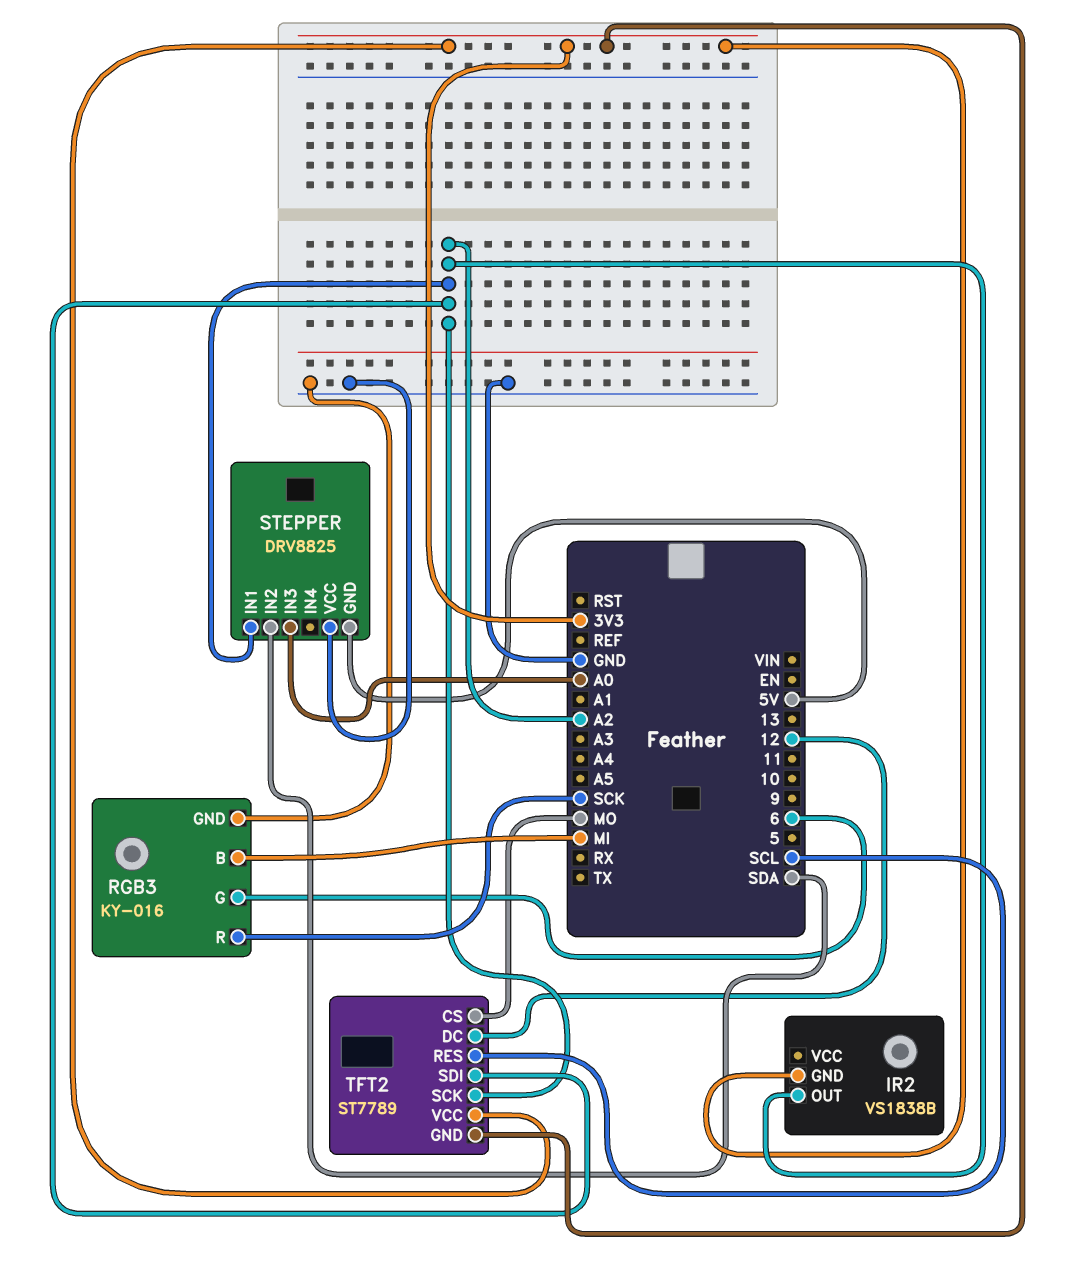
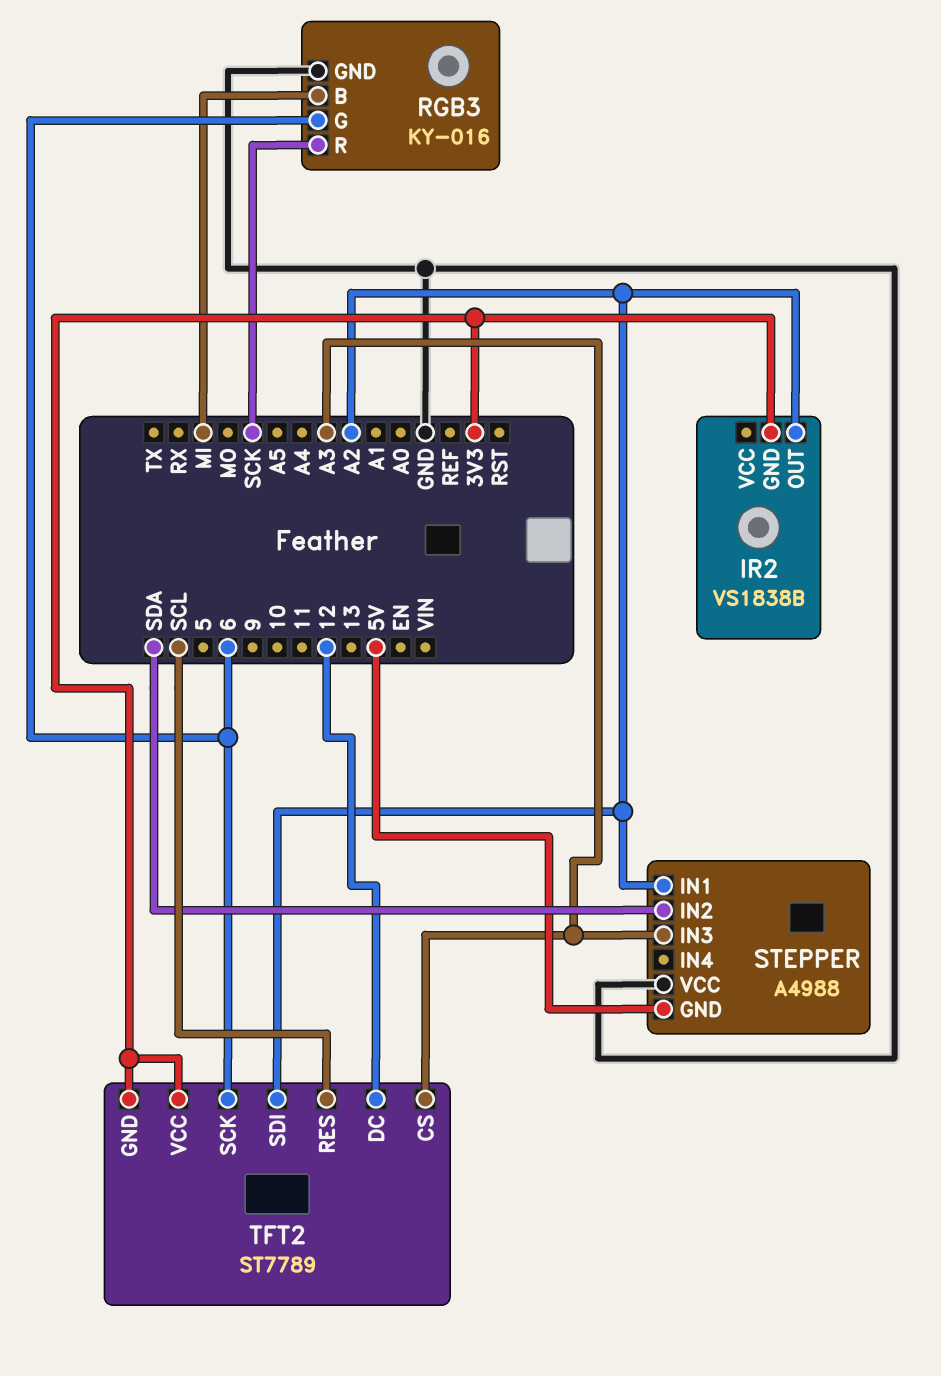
STEPPER: DRV8825 -> A4988
STEPPER pin IN3: A0 -> A3
TFT2 pin CS: MO -> A3
TFT2 pin SCK: A2 -> 6

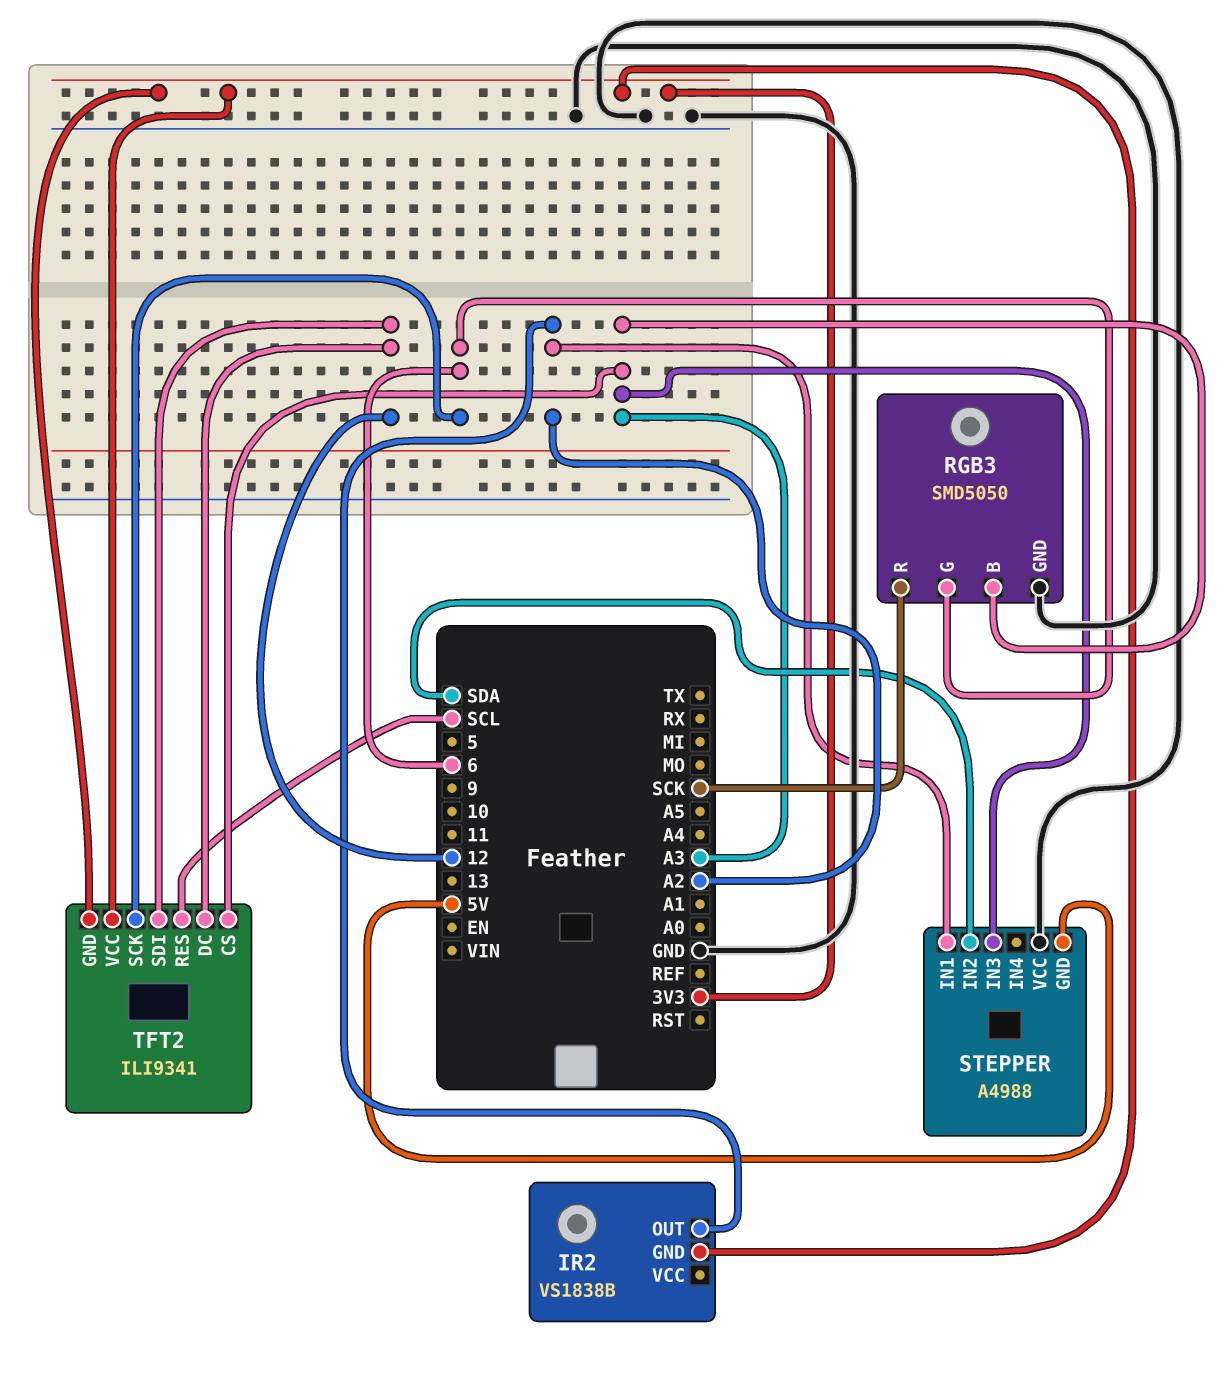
RGB3: KY-016 -> SMD5050
RGB3 pin B: MI -> A3
TFT2: ST7789 -> ILI9341
TFT2 pin SDI: A2 -> 12

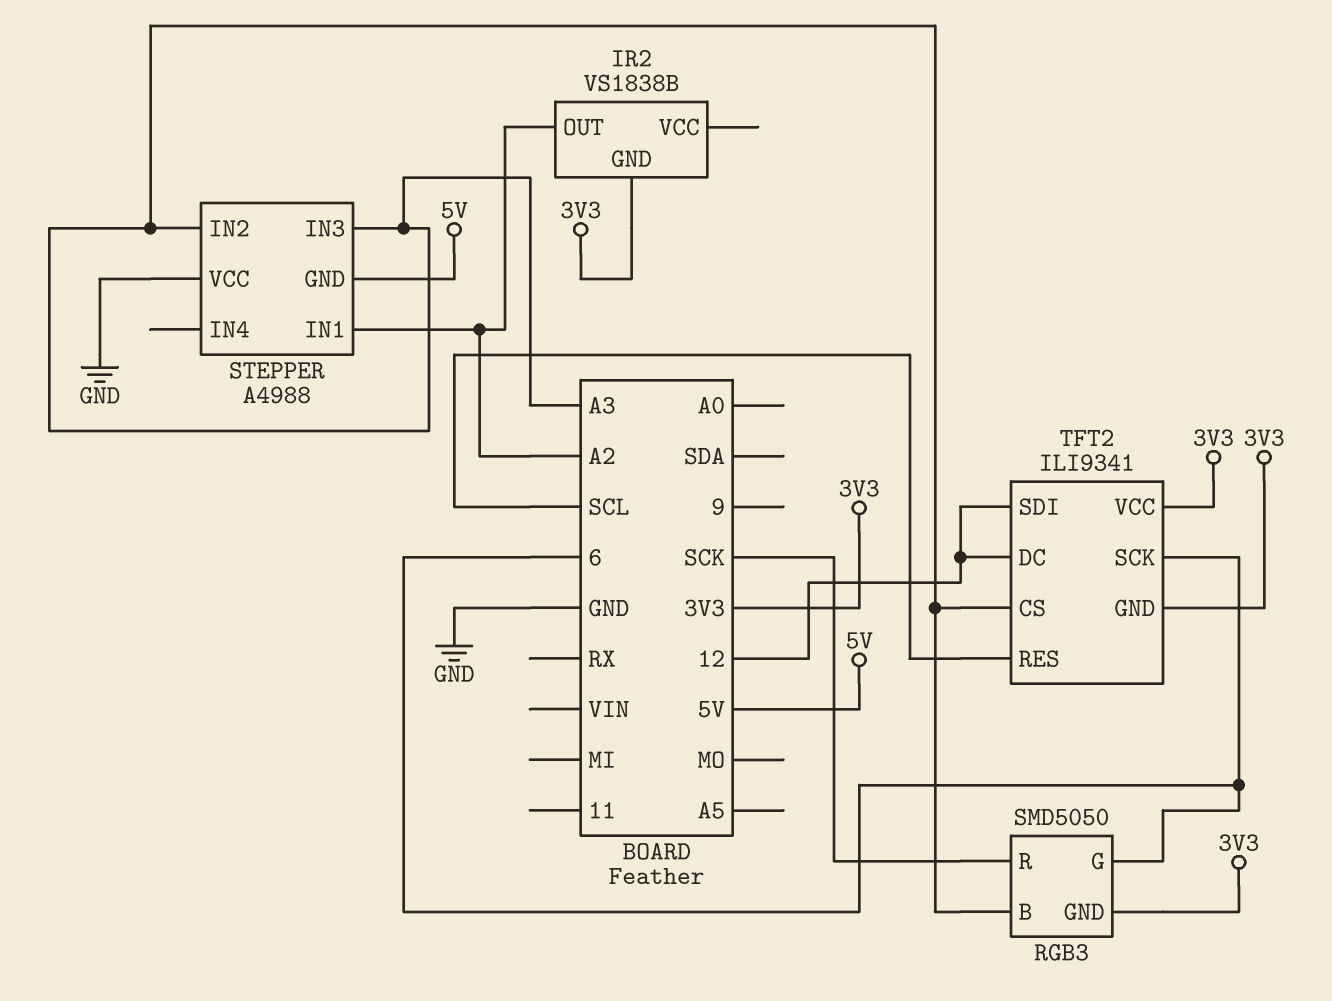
RGB3 pin GND: GND -> 3V3
STEPPER pin IN2: SDA -> A3

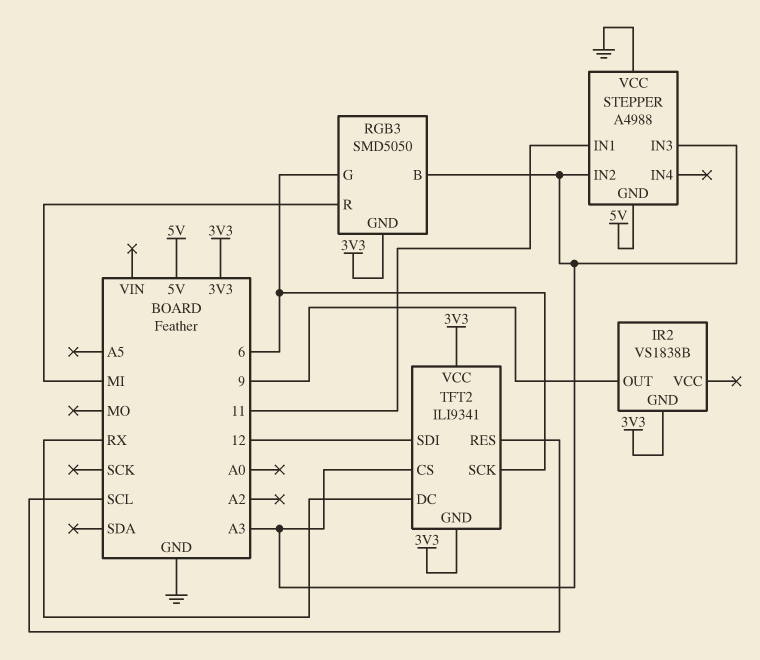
IR2 pin OUT: A2 -> 9
RGB3 pin R: SCK -> MI
STEPPER pin IN1: A2 -> 11
TFT2 pin DC: 12 -> RX

